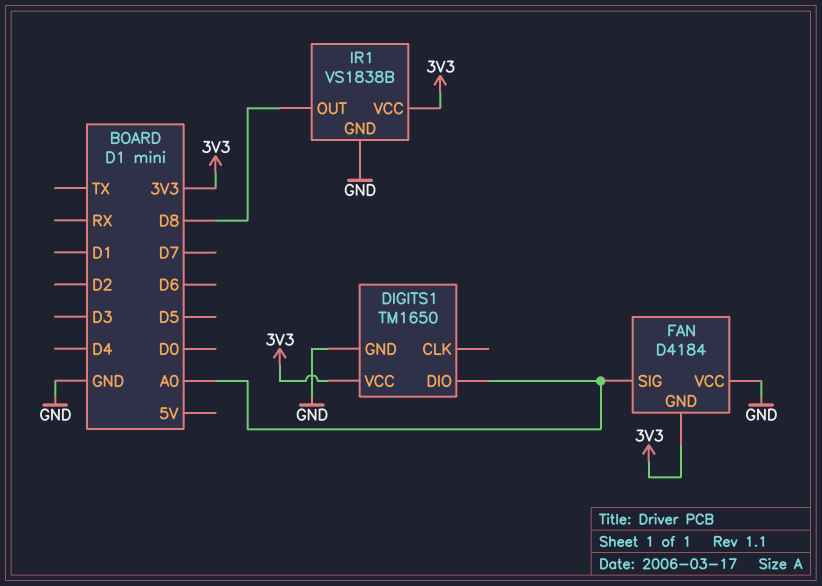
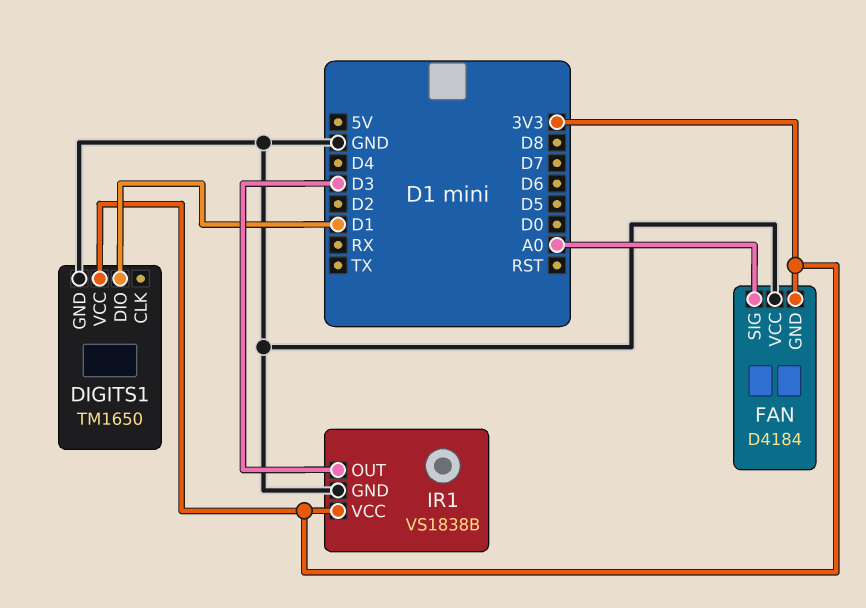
DIGITS1 pin DIO: A0 -> D1
IR1 pin OUT: D8 -> D3

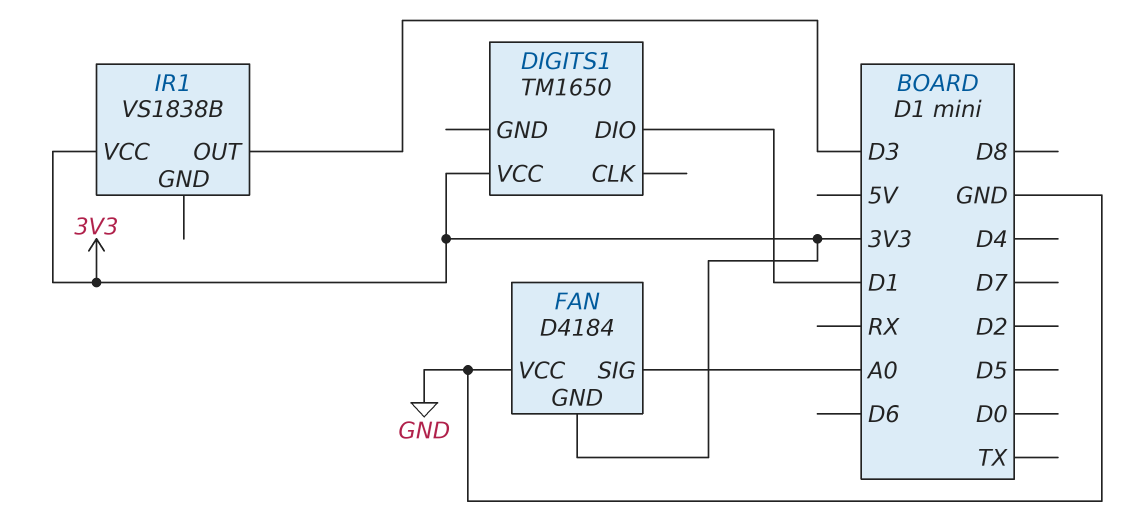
DIGITS1 pin GND: GND -> none
IR1 pin GND: GND -> none

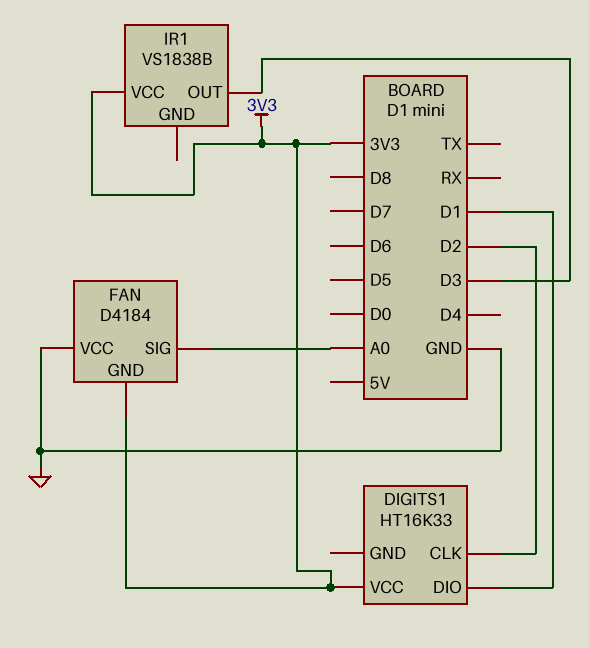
DIGITS1: TM1650 -> HT16K33
DIGITS1 pin CLK: none -> D2

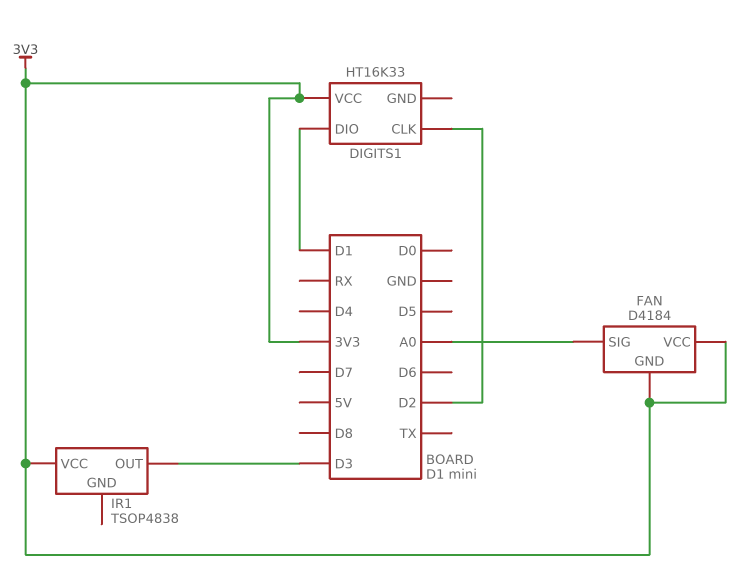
FAN pin VCC: GND -> 3V3
IR1: VS1838B -> TSOP4838

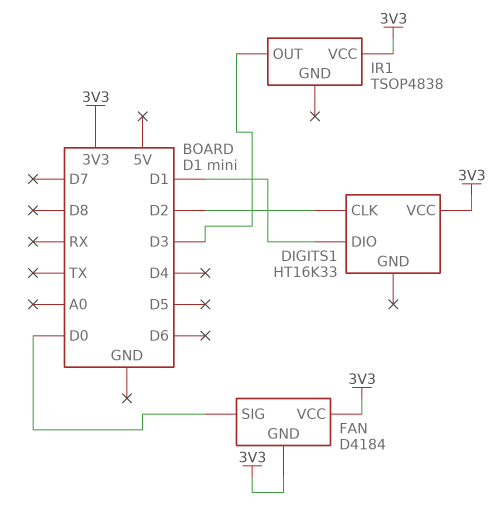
FAN pin SIG: A0 -> D0

